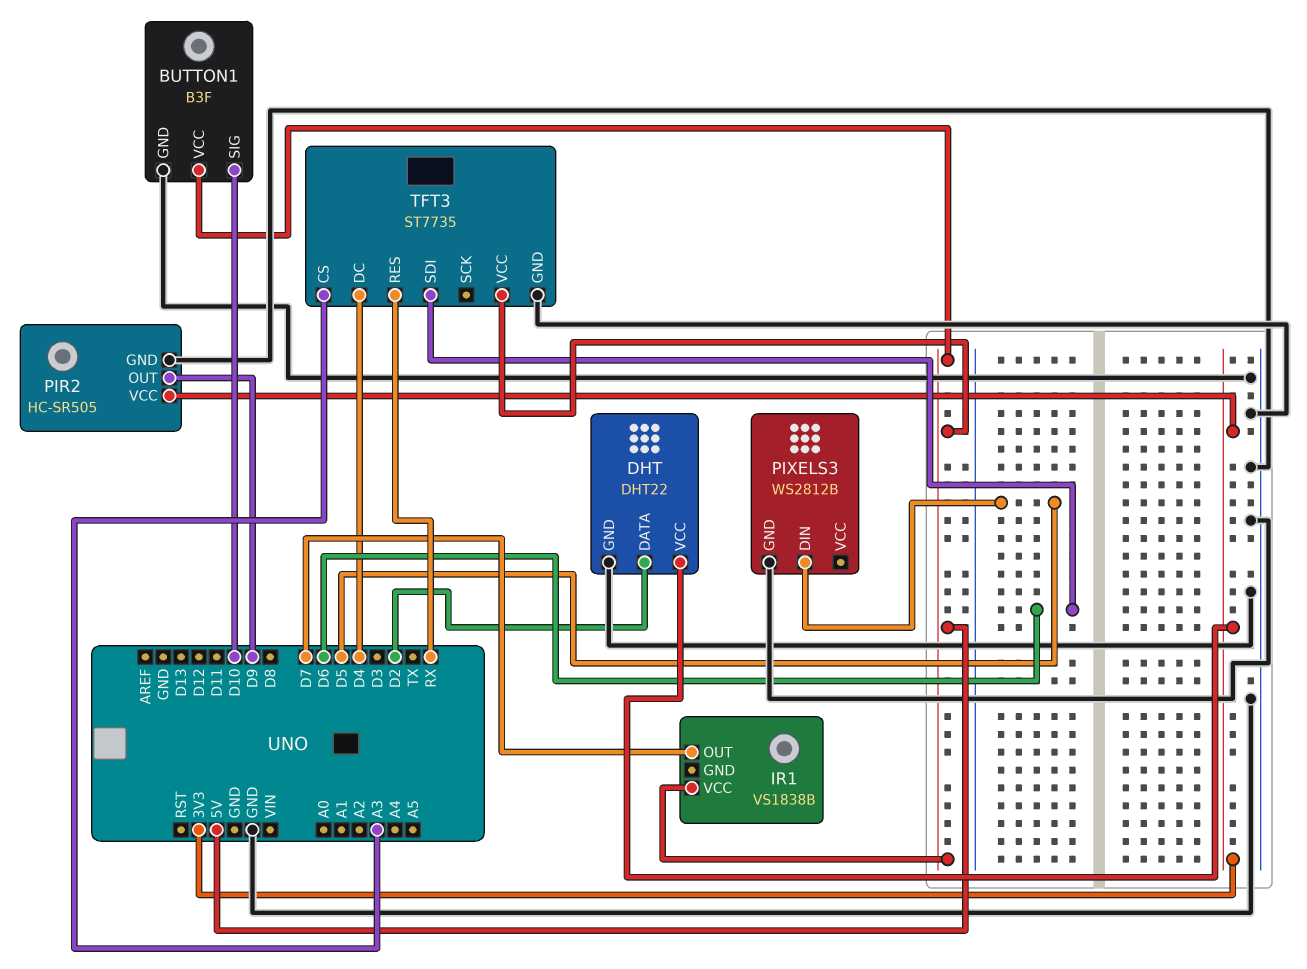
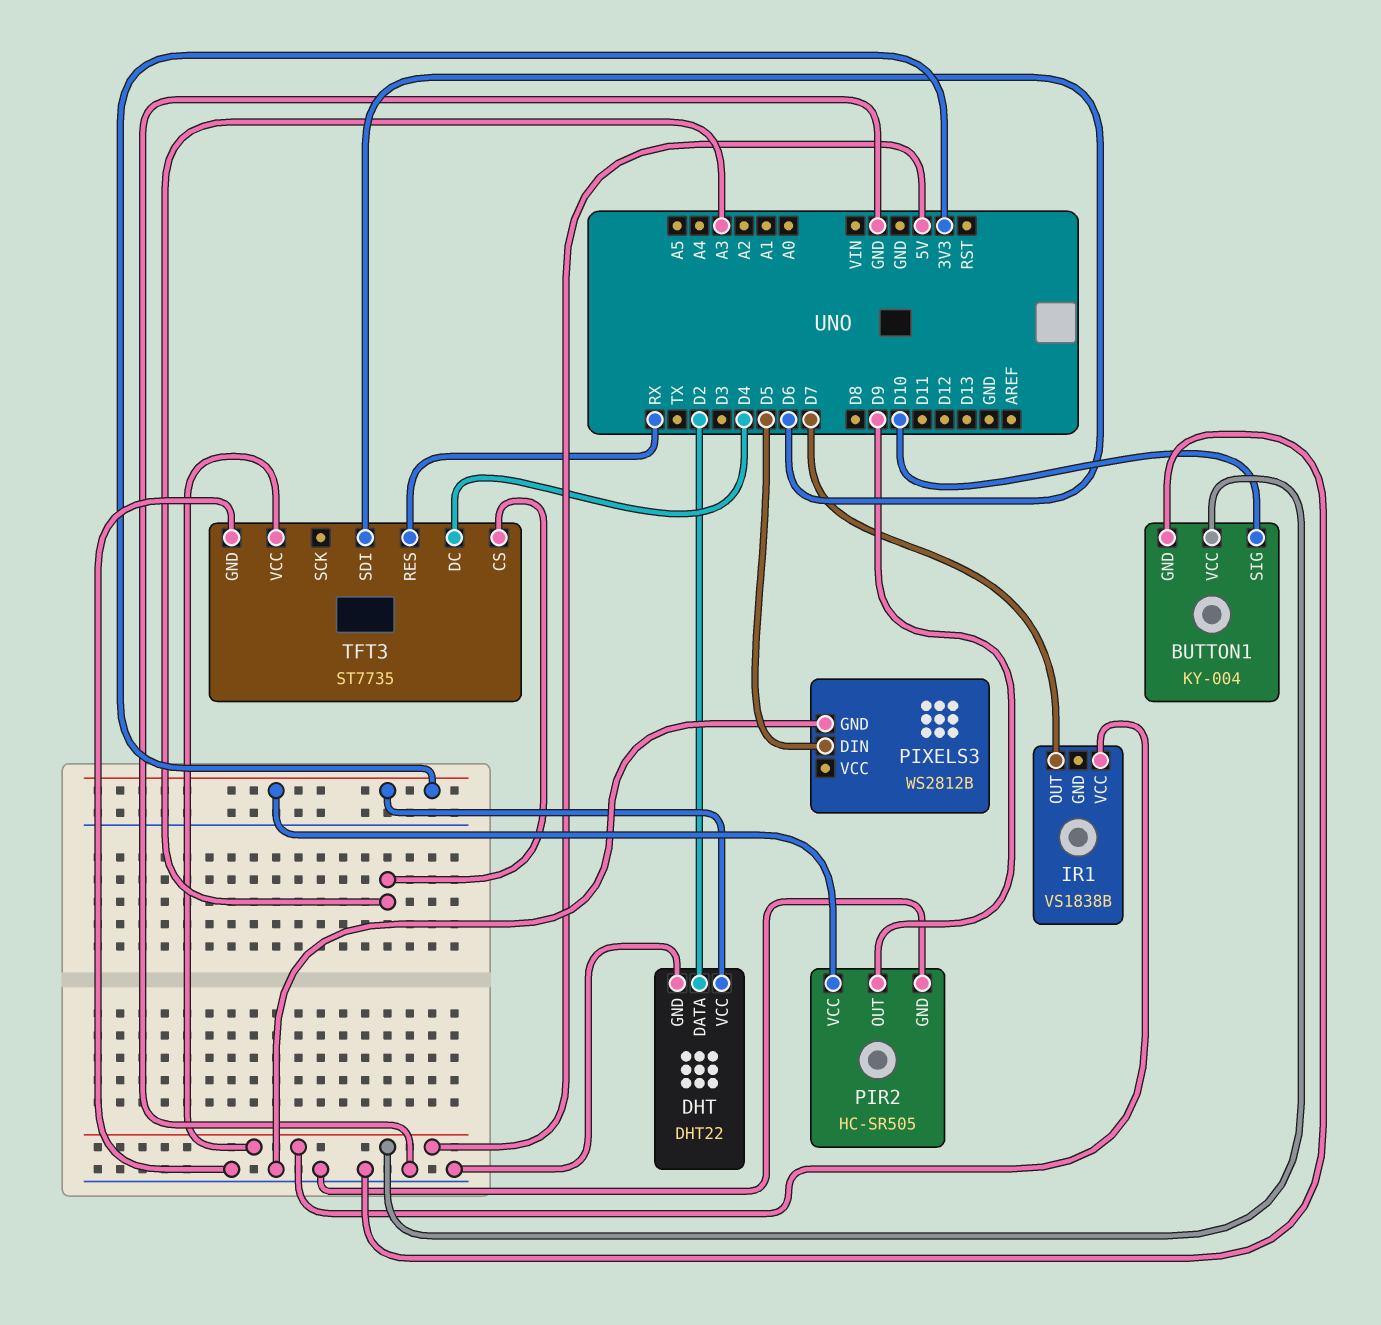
BUTTON1: B3F -> KY-004

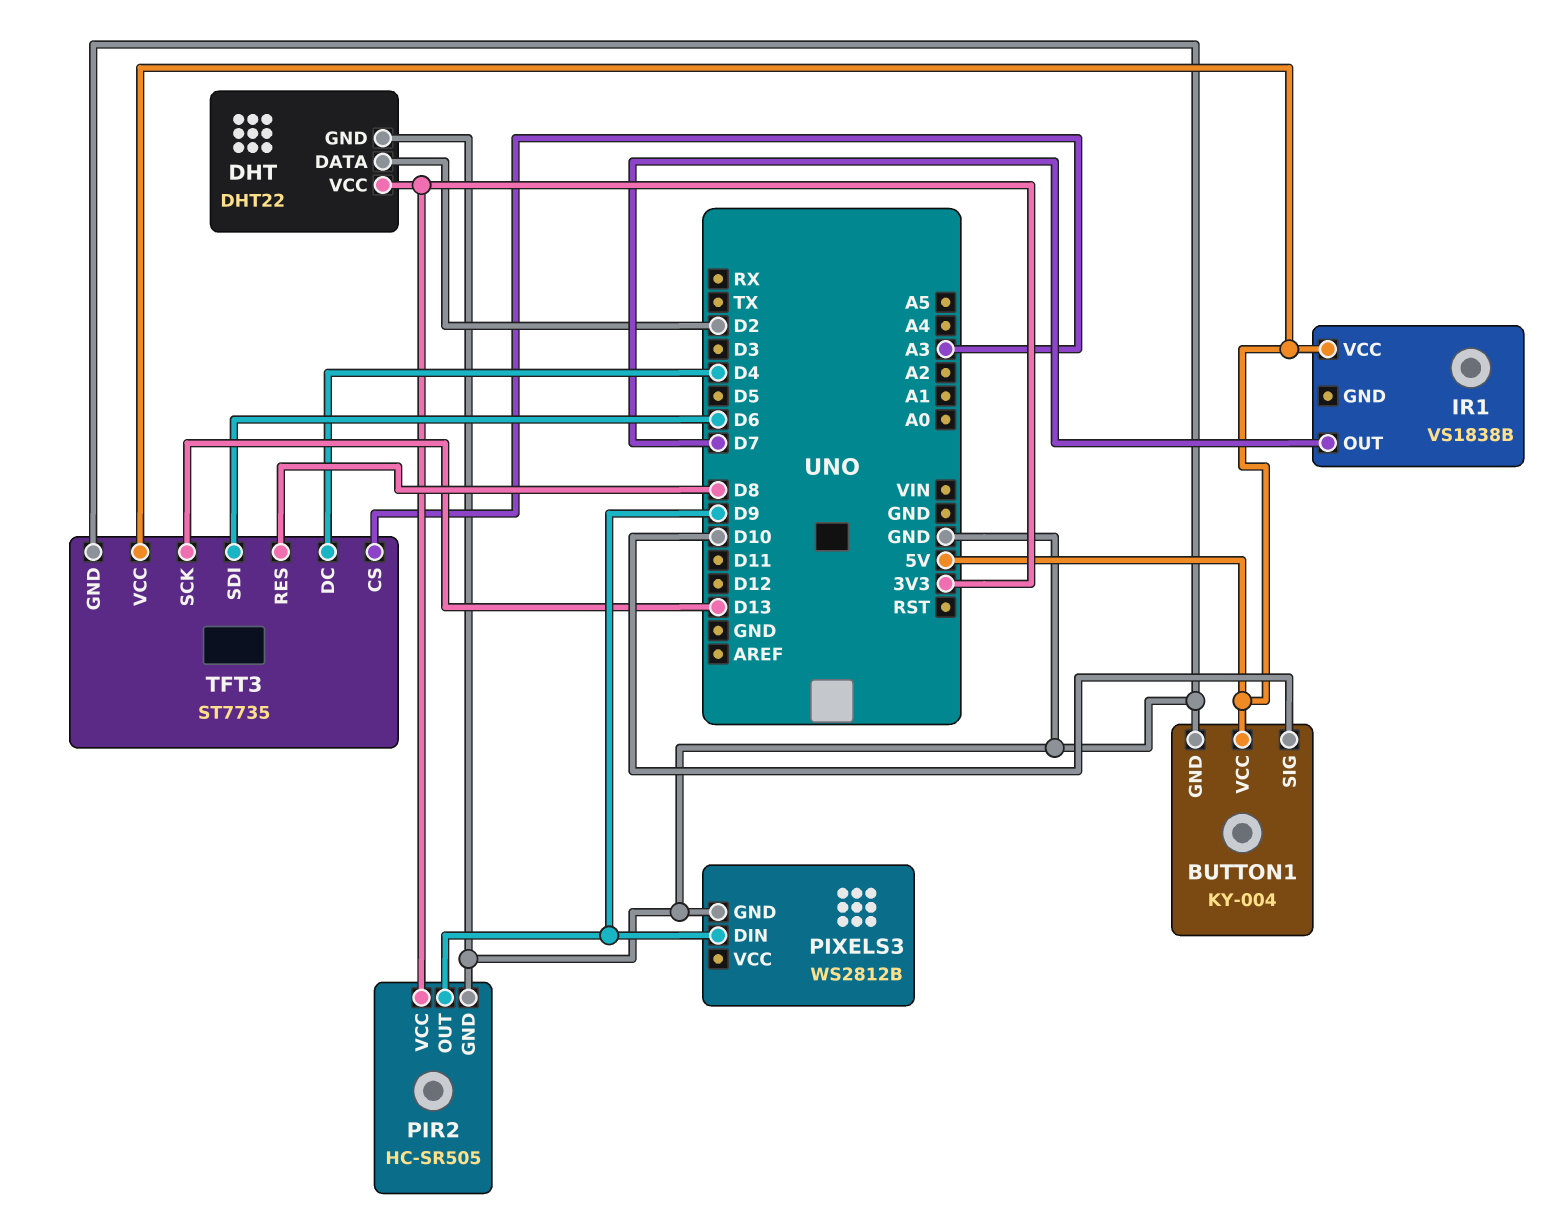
PIXELS3 pin DIN: D5 -> D9
TFT3 pin RES: RX -> D8
TFT3 pin SCK: none -> D13

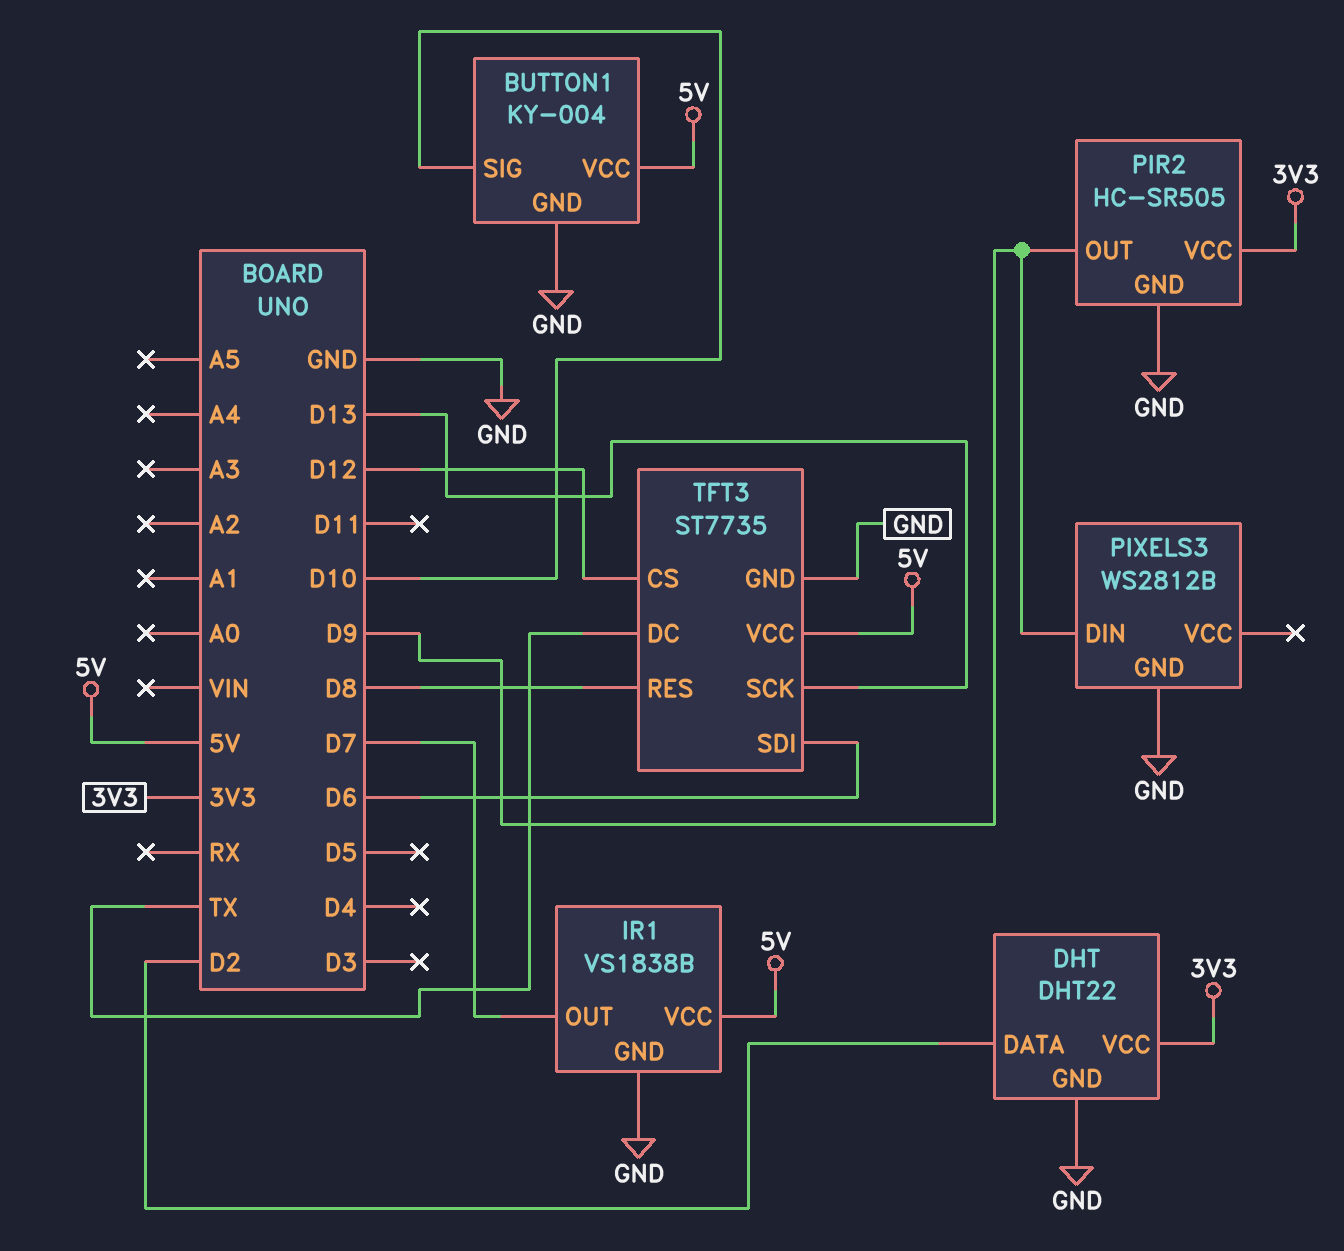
IR1 pin GND: none -> GND
TFT3 pin CS: A3 -> D12
TFT3 pin DC: D4 -> TX

